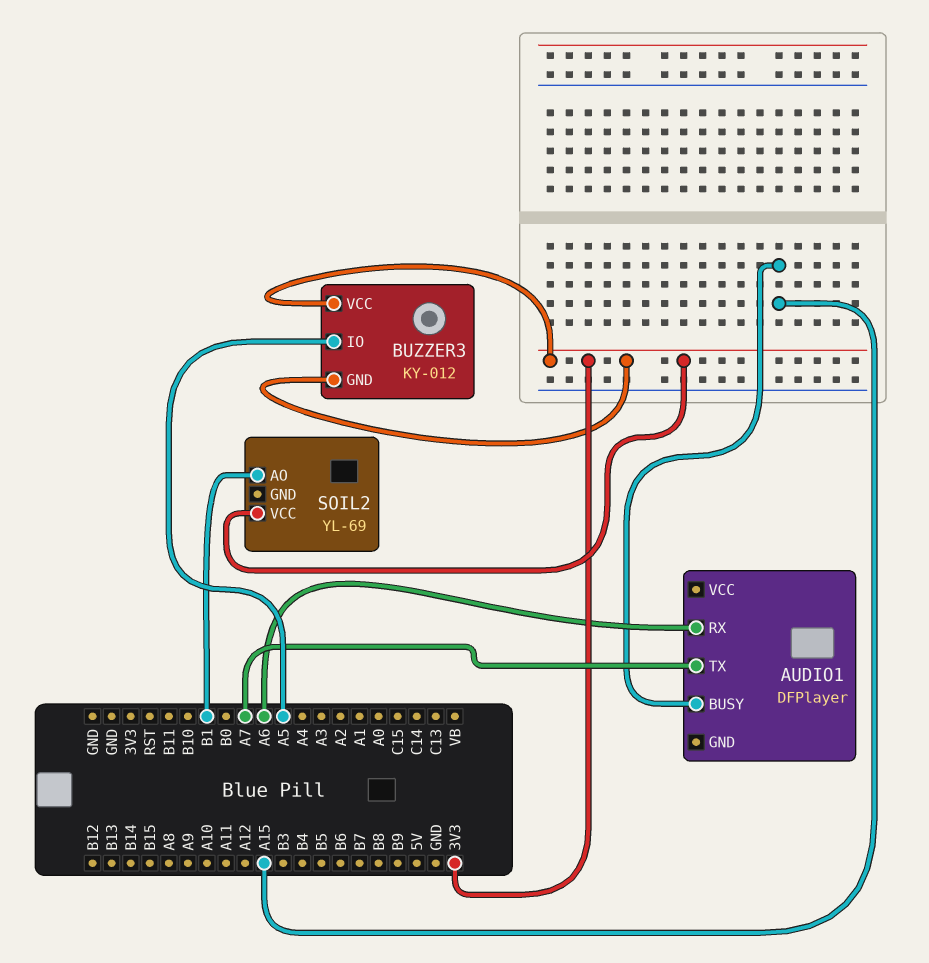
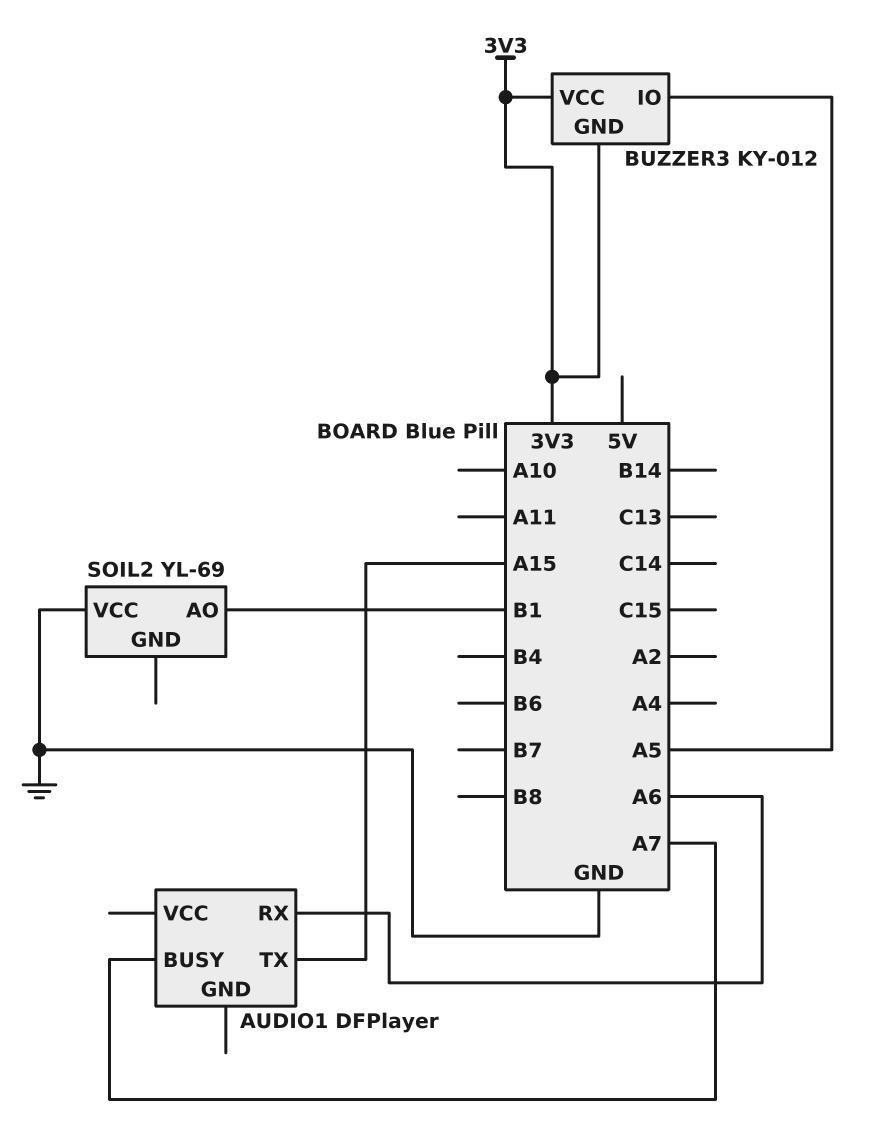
AUDIO1 pin BUSY: A15 -> A7
AUDIO1 pin TX: A7 -> A15
SOIL2 pin VCC: 3V3 -> GND

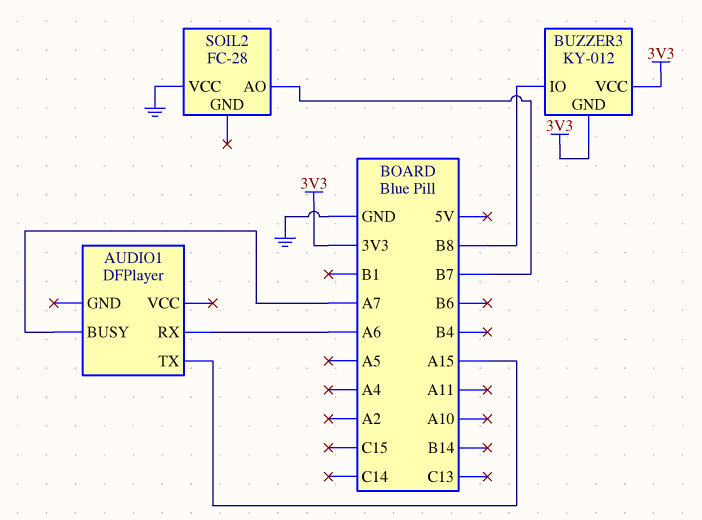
BUZZER3 pin IO: A5 -> B8
SOIL2: YL-69 -> FC-28
SOIL2 pin AO: B1 -> B7

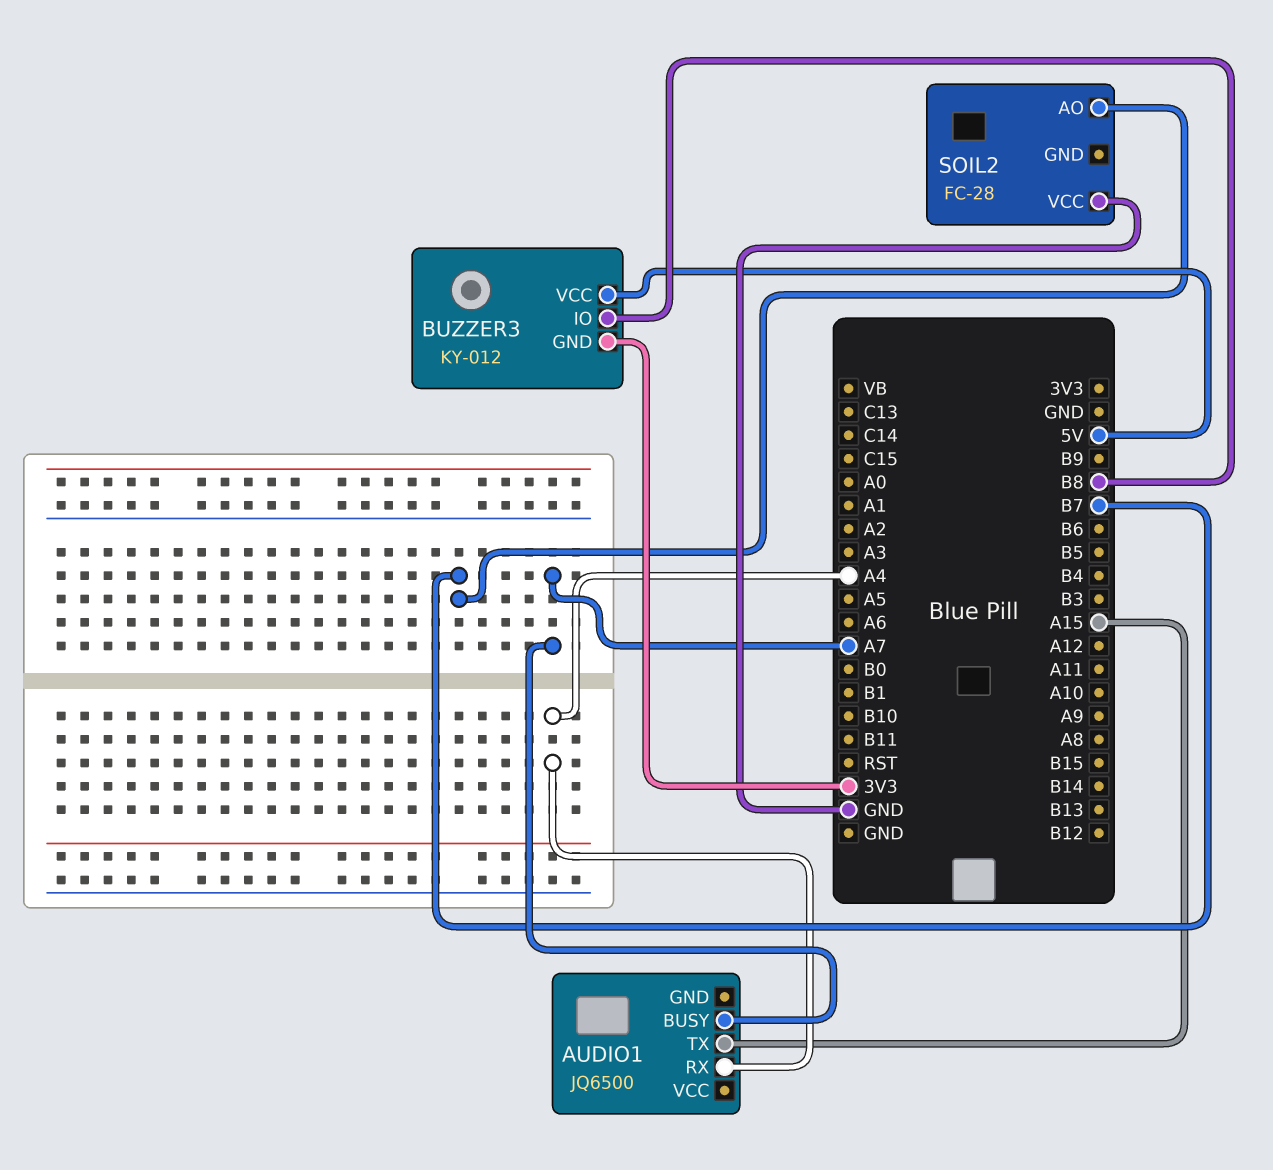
AUDIO1: DFPlayer -> JQ6500
AUDIO1 pin RX: A6 -> A4
BUZZER3 pin VCC: 3V3 -> 5V

